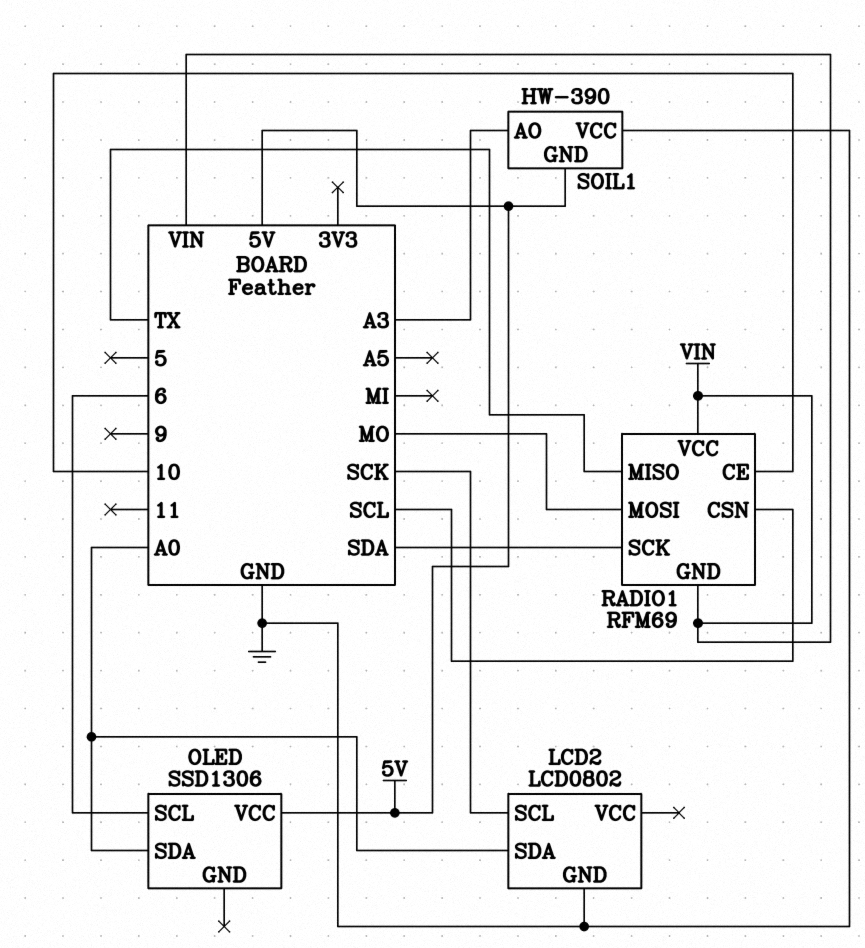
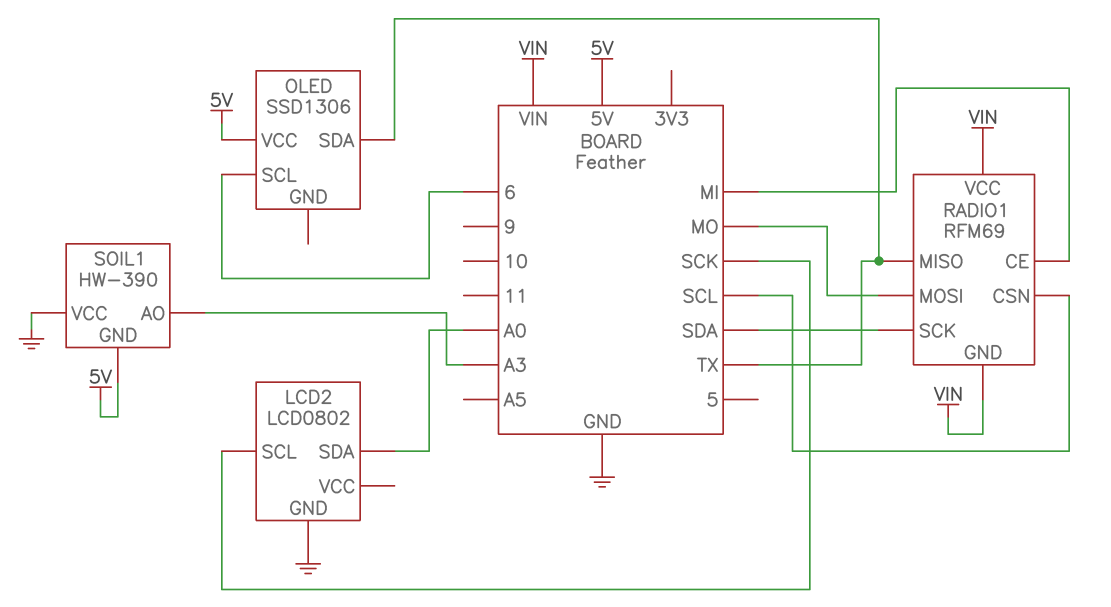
OLED pin SDA: A0 -> TX
RADIO1 pin CE: 10 -> MI

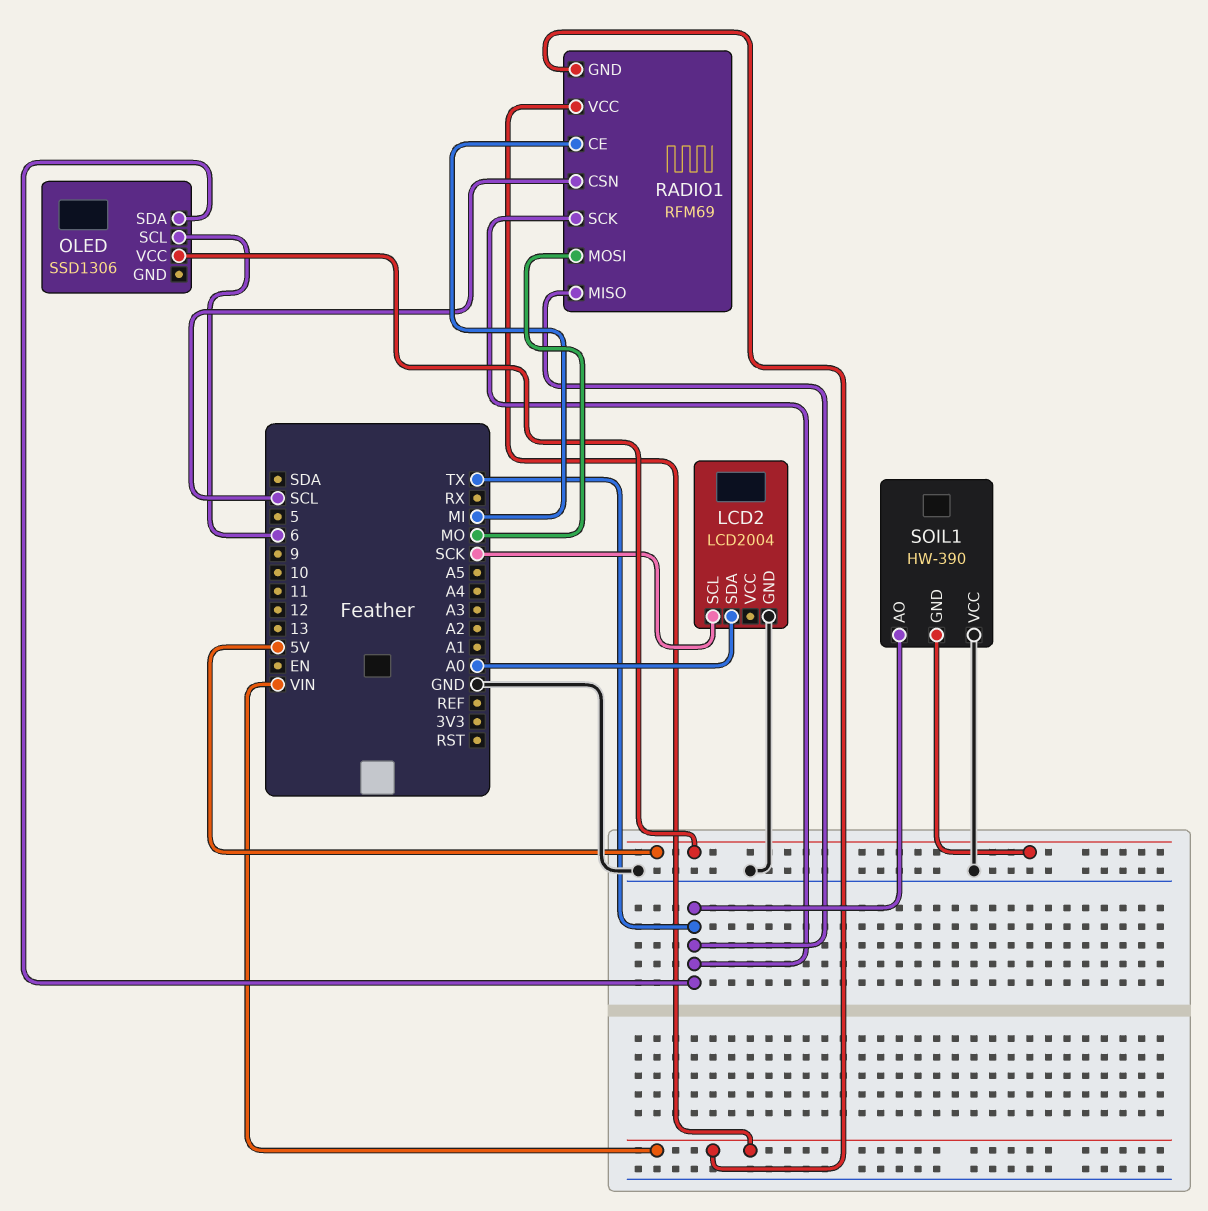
LCD2: LCD0802 -> LCD2004
RADIO1 pin SCK: SDA -> TX
SOIL1 pin AO: A3 -> TX

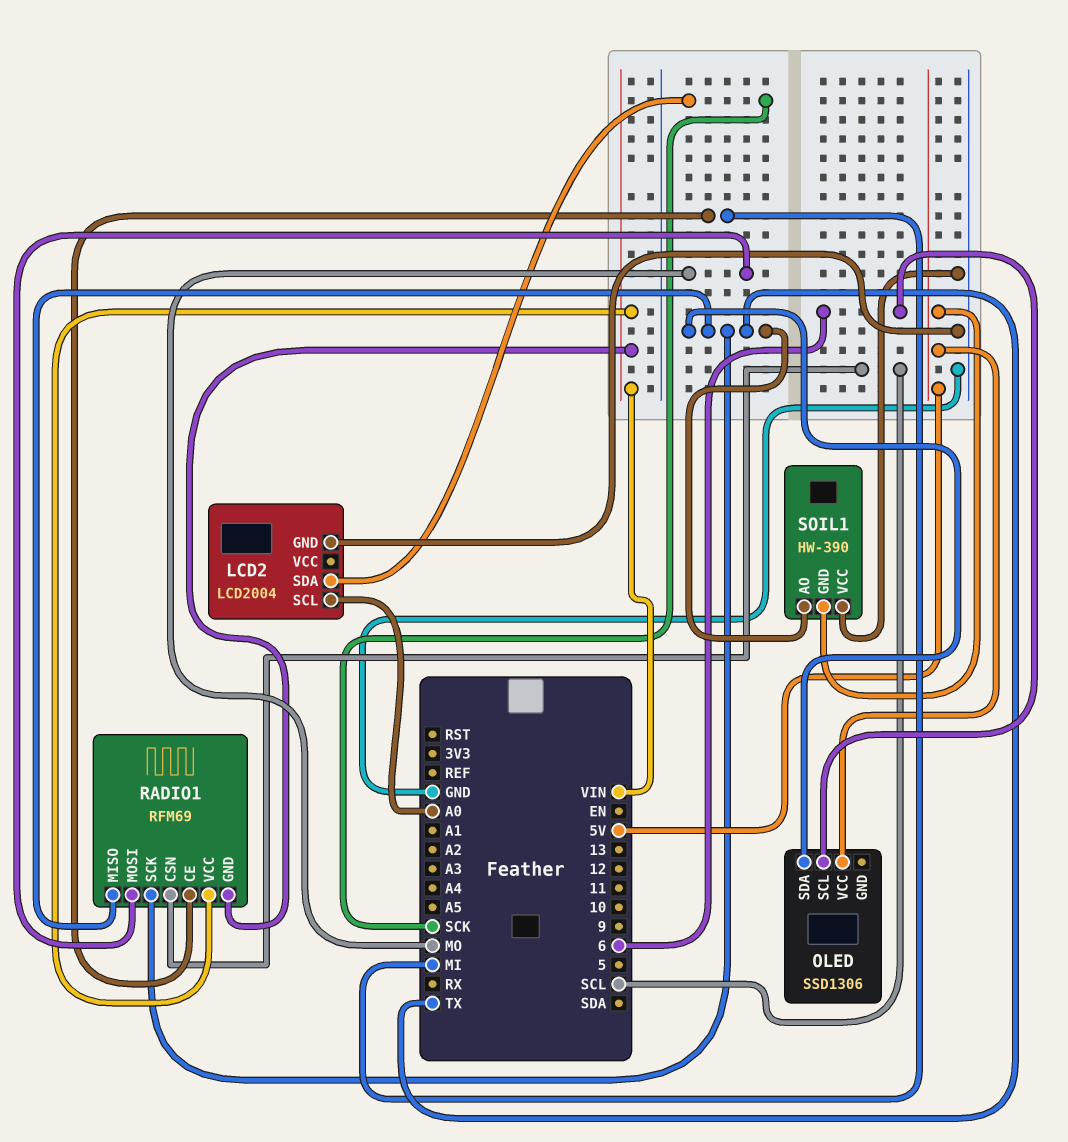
LCD2 pin SCL: SCK -> A0
LCD2 pin SDA: A0 -> SCK

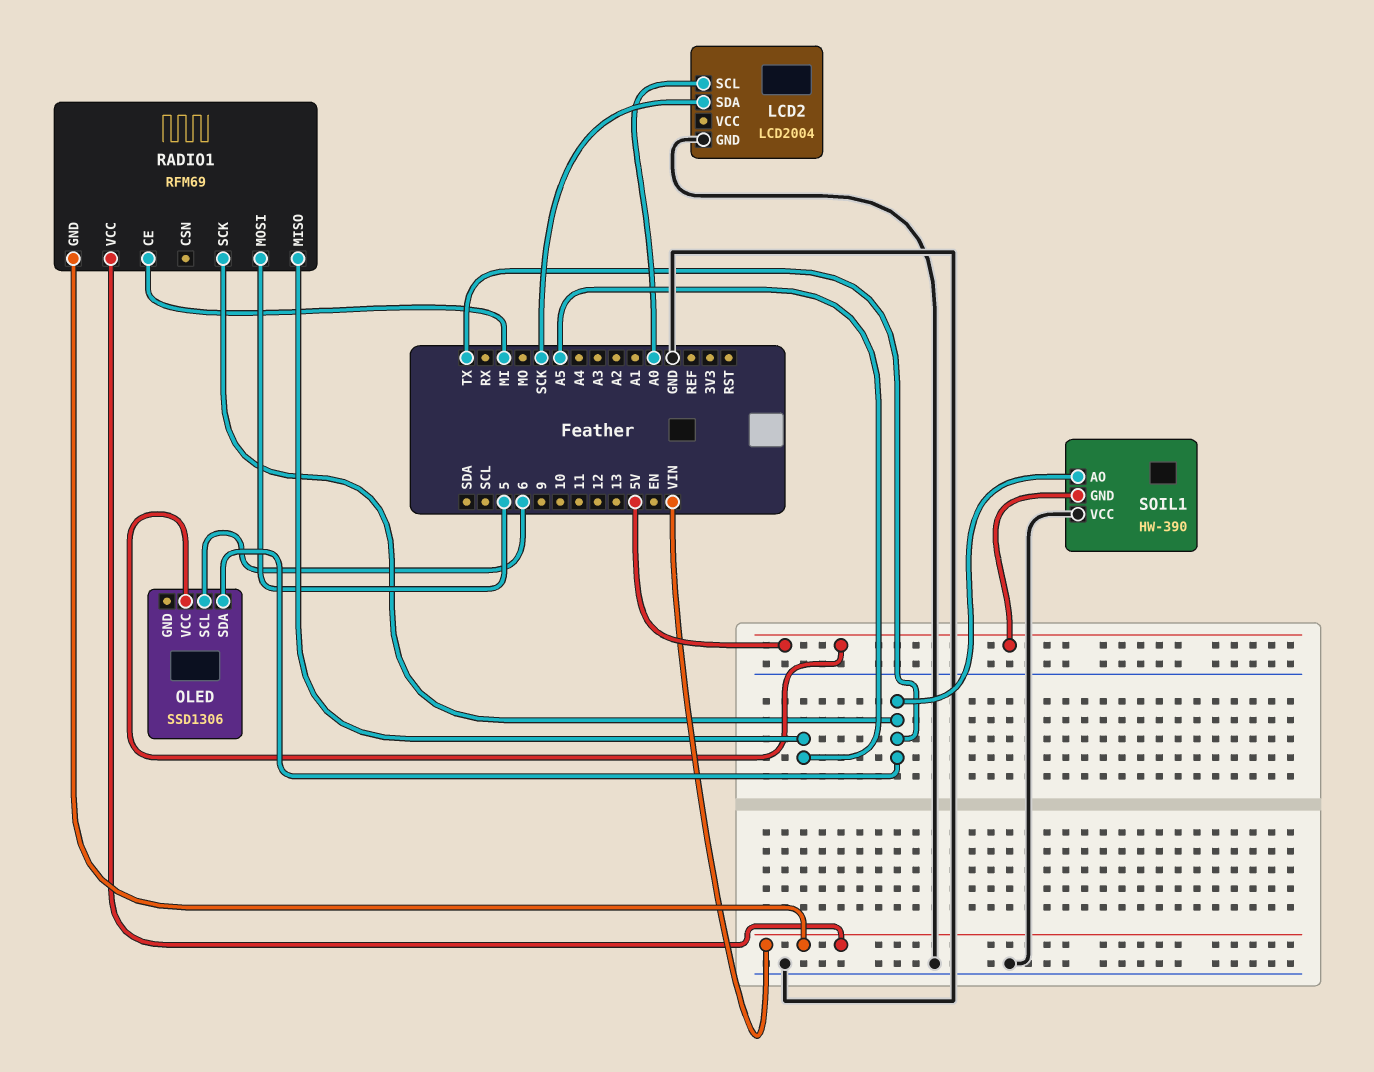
RADIO1 pin CSN: SCL -> none
RADIO1 pin MISO: TX -> A5
RADIO1 pin MOSI: MO -> 5

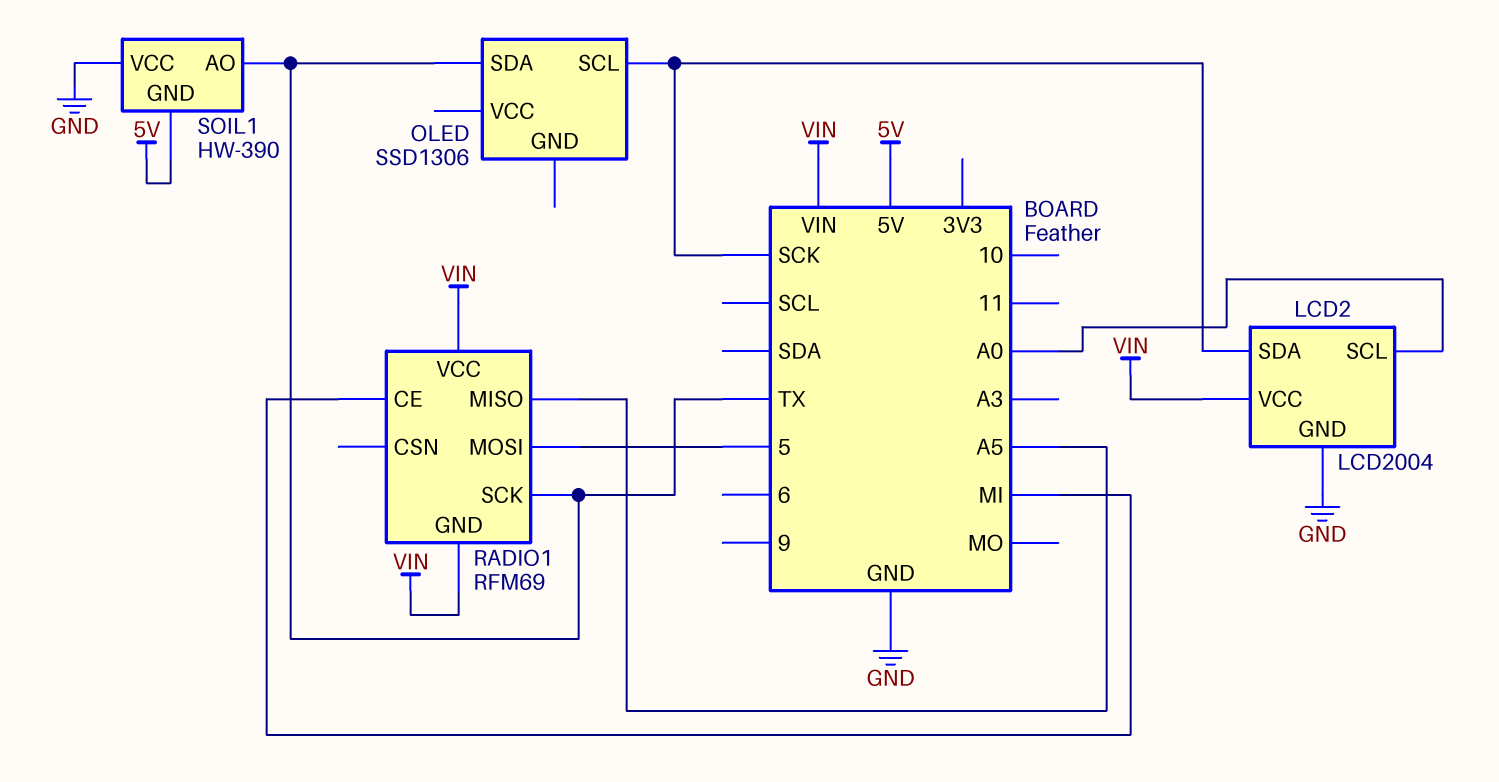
LCD2 pin VCC: none -> VIN
OLED pin SCL: 6 -> SCK
OLED pin VCC: 5V -> none

